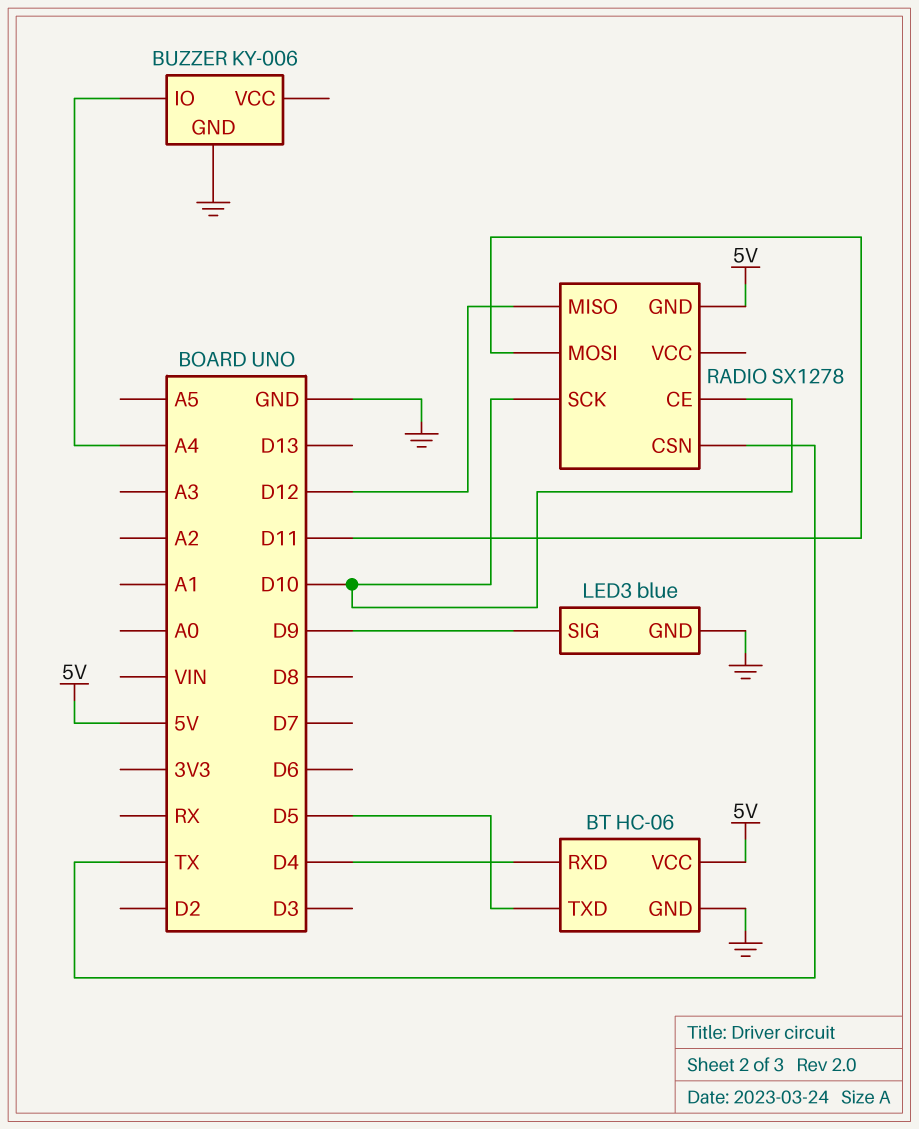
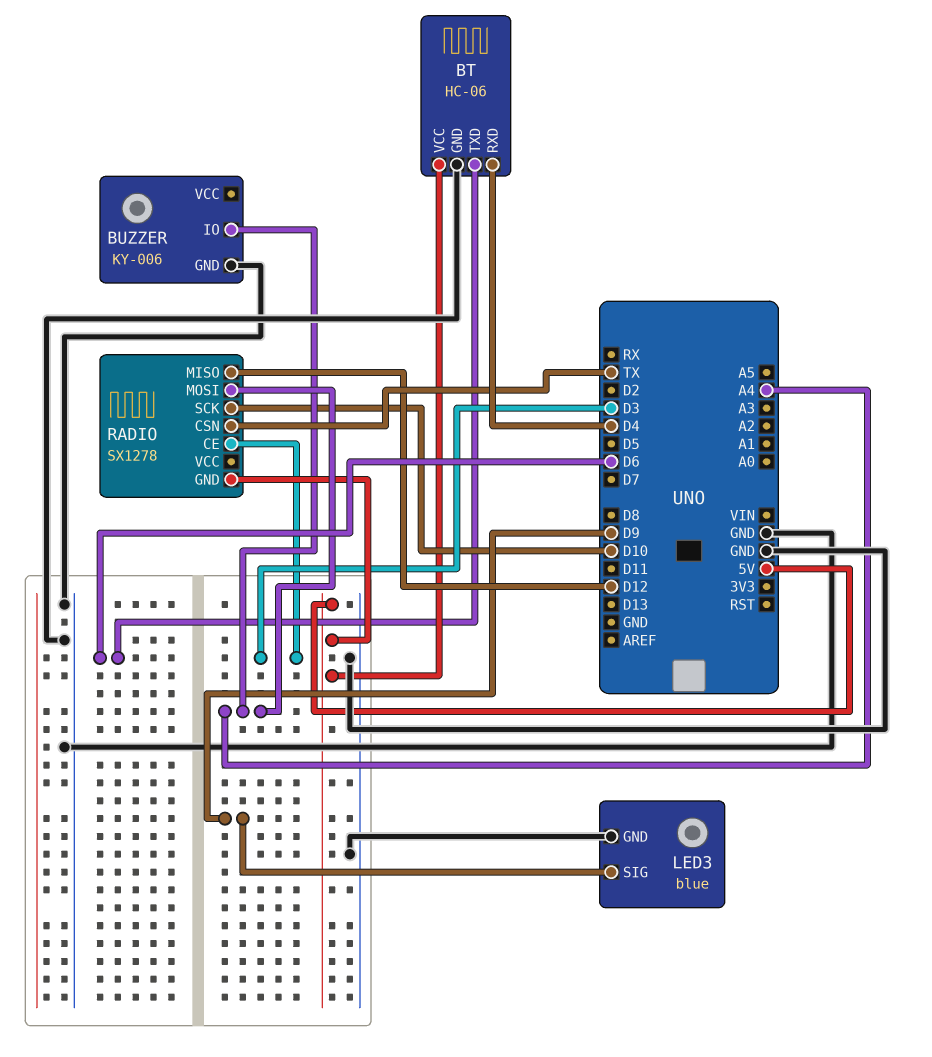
BT pin TXD: D5 -> D6
RADIO pin CE: D10 -> D3
RADIO pin MOSI: D11 -> A4

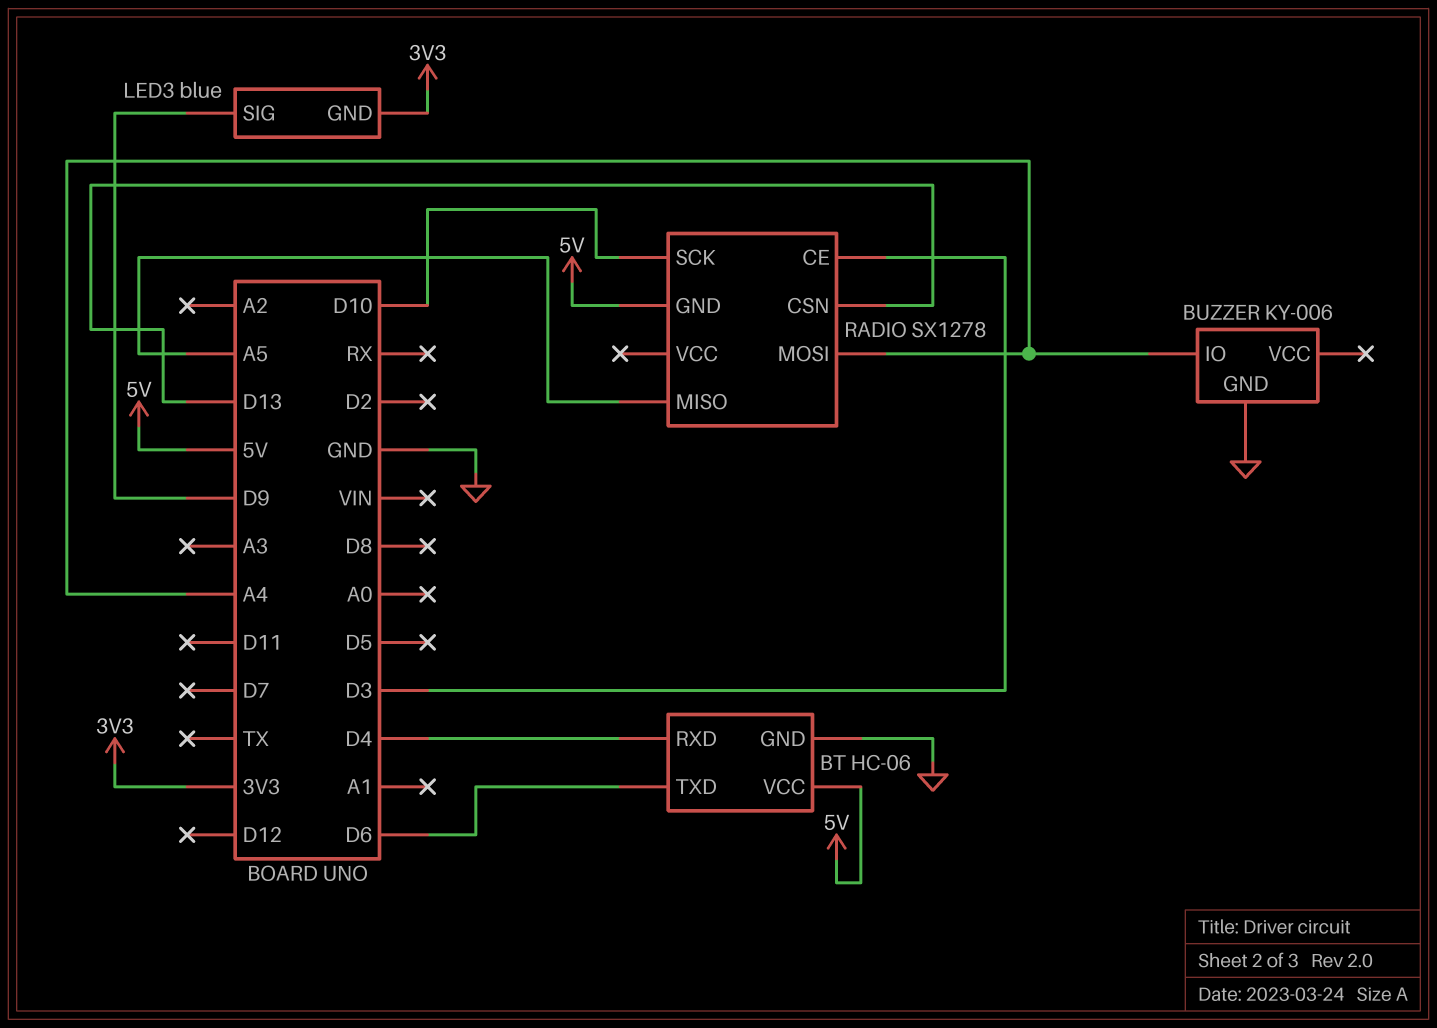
LED3 pin GND: GND -> 3V3
RADIO pin CSN: TX -> D13
RADIO pin MISO: D12 -> A5

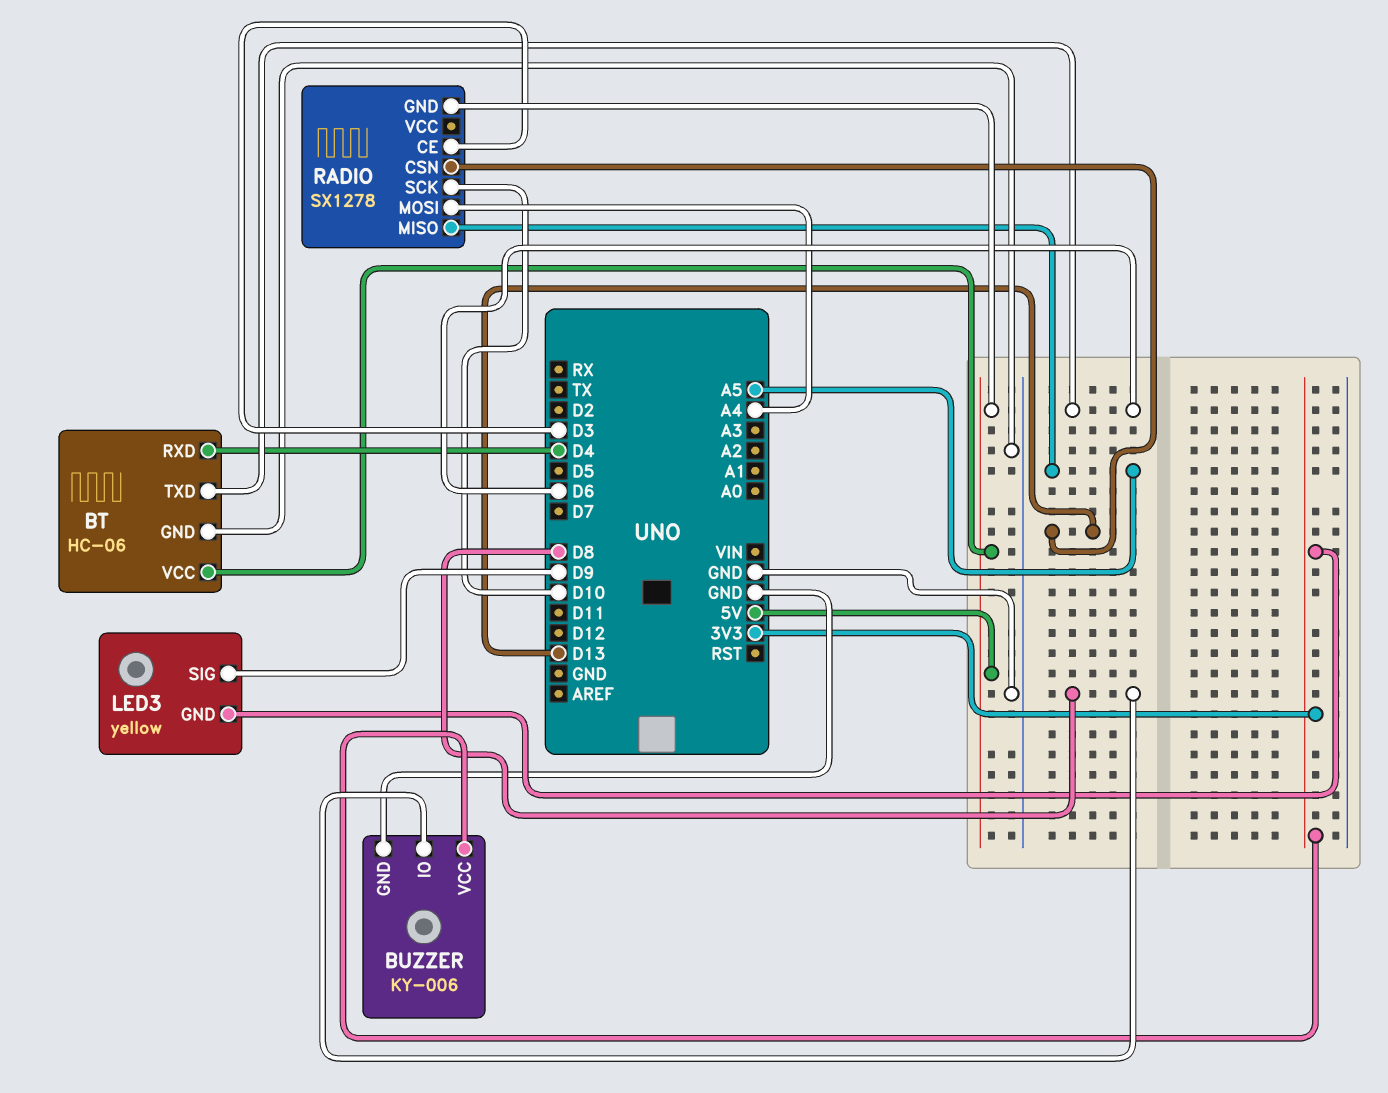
BUZZER pin IO: A4 -> D8
BUZZER pin VCC: none -> 3V3
LED3: blue -> yellow

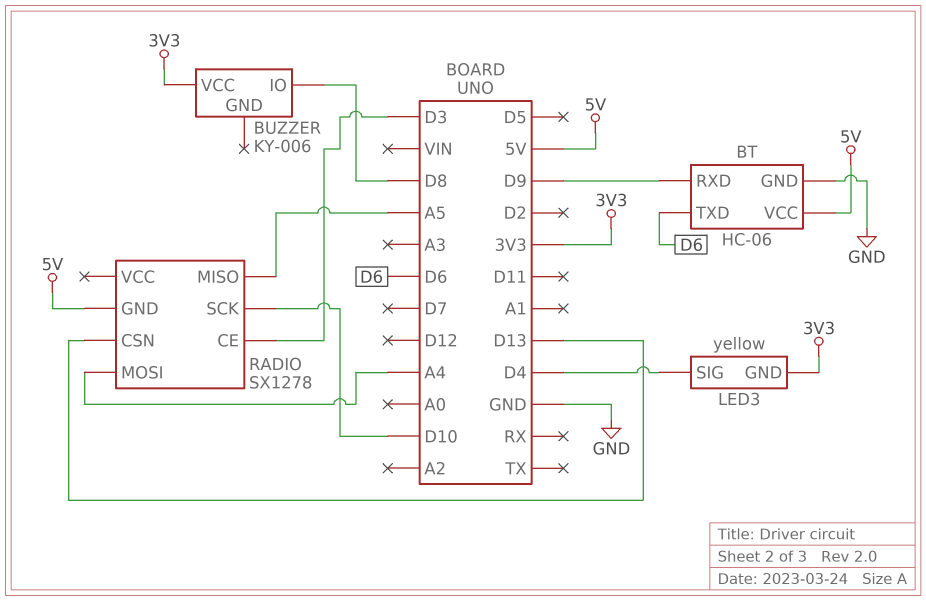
BT pin RXD: D4 -> D9
BUZZER pin GND: GND -> none
LED3 pin SIG: D9 -> D4

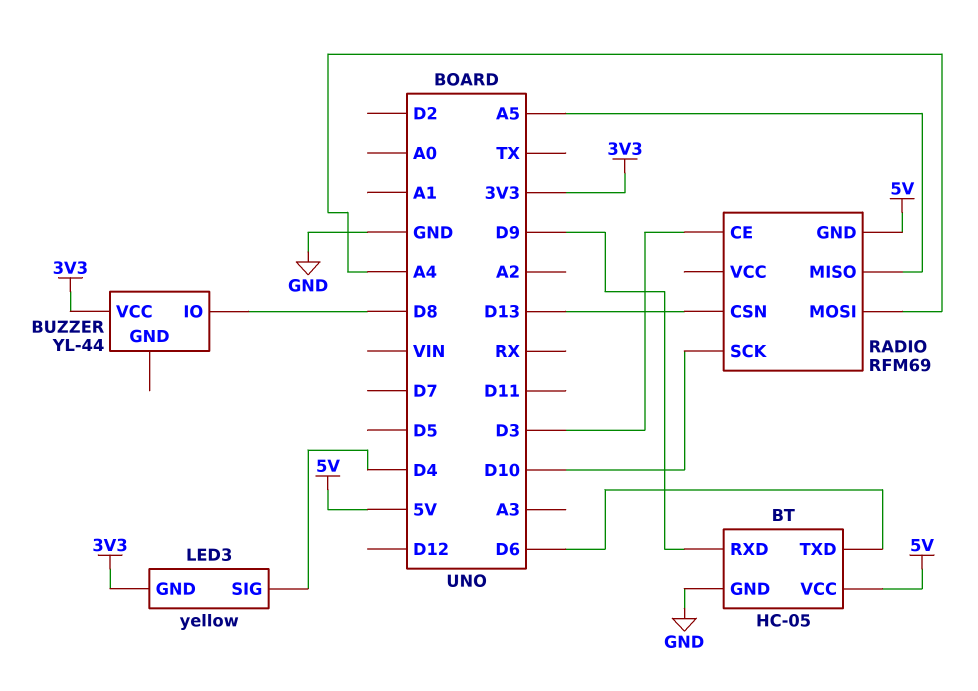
BT: HC-06 -> HC-05
BUZZER: KY-006 -> YL-44
RADIO: SX1278 -> RFM69

